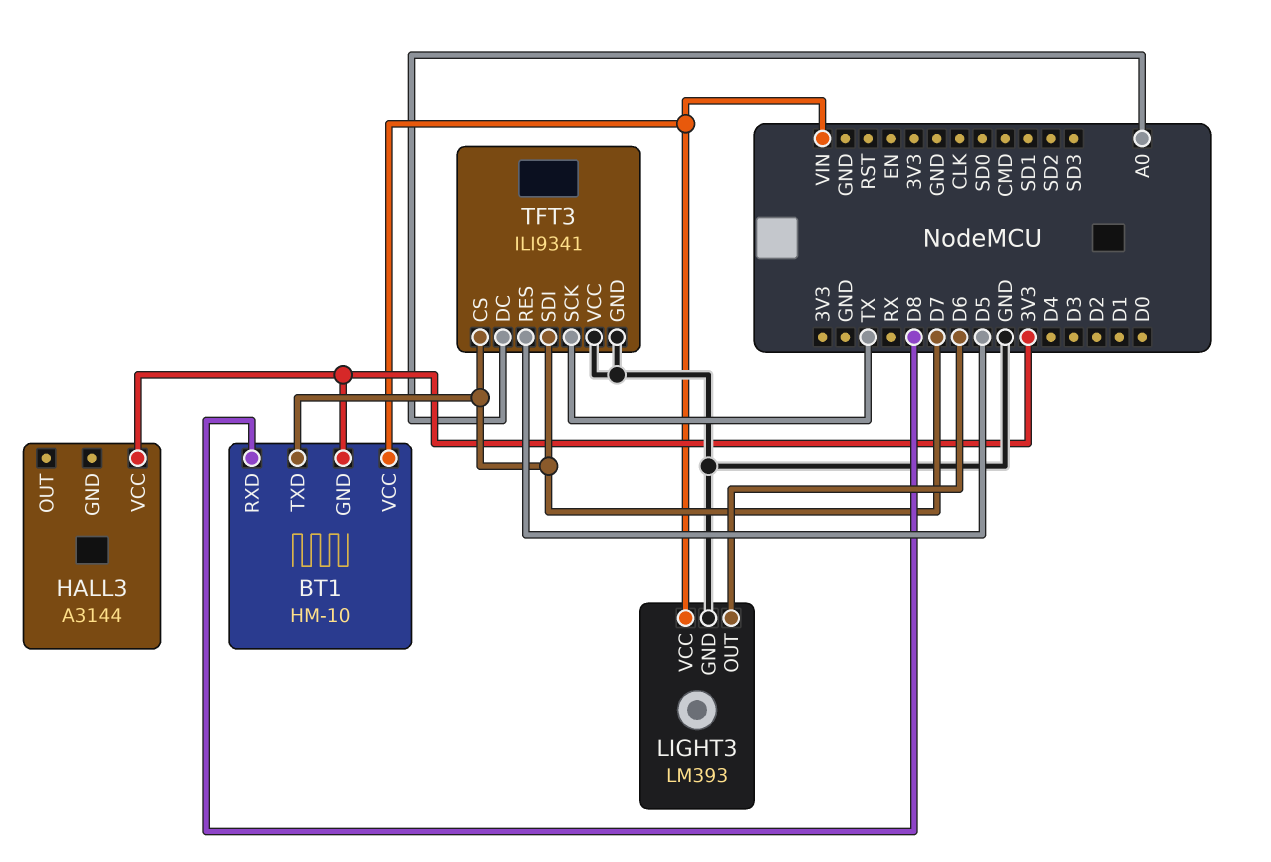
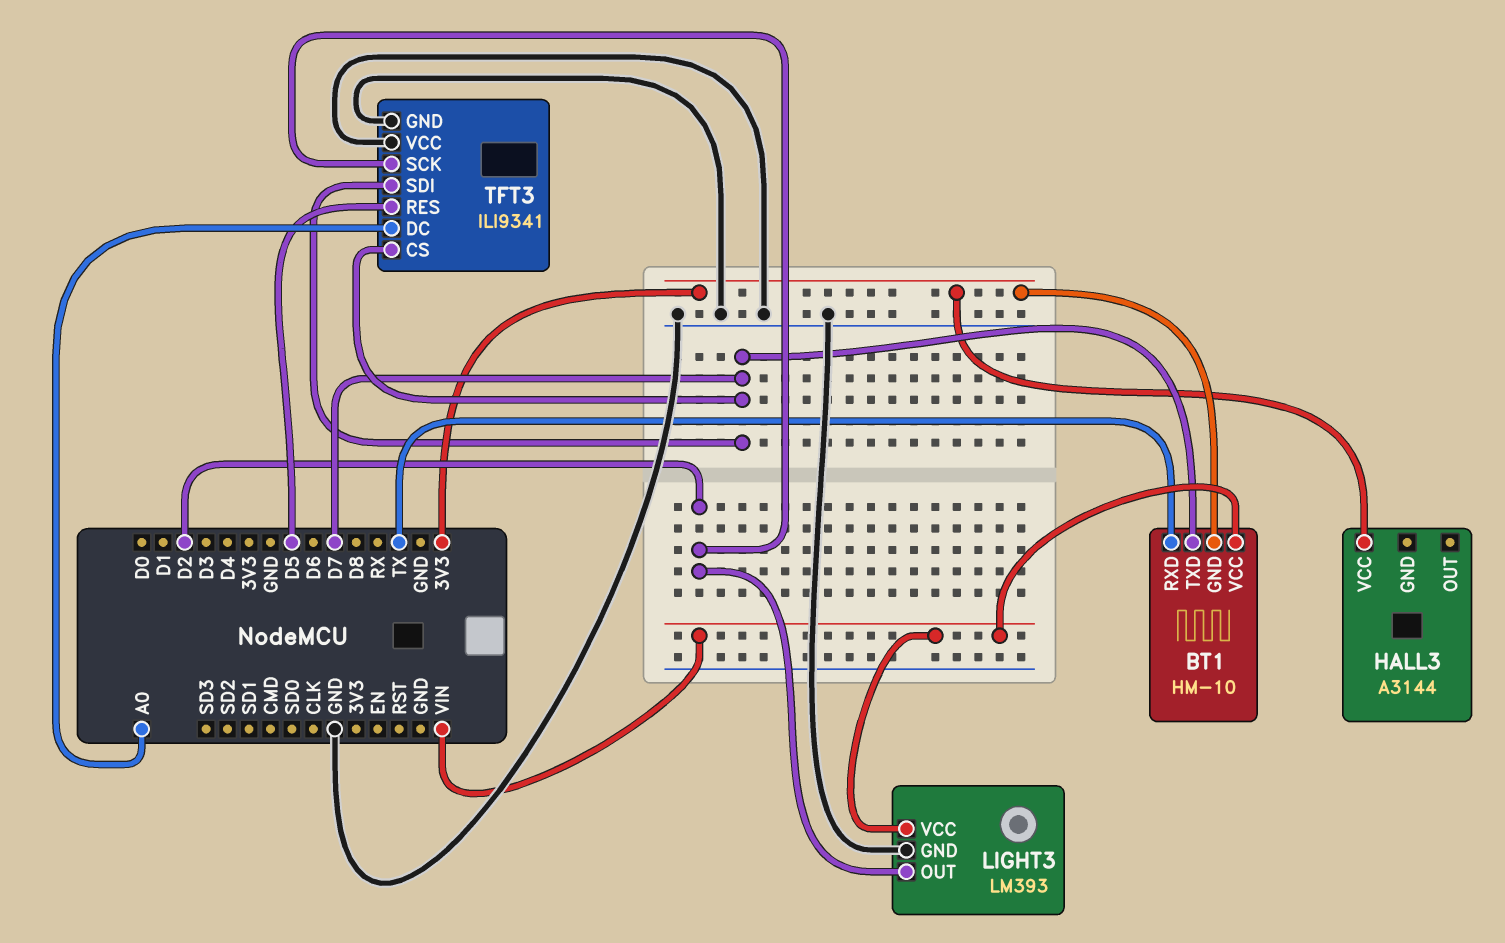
BT1 pin RXD: D8 -> TX
LIGHT3 pin OUT: D6 -> D2
TFT3 pin SCK: TX -> D2

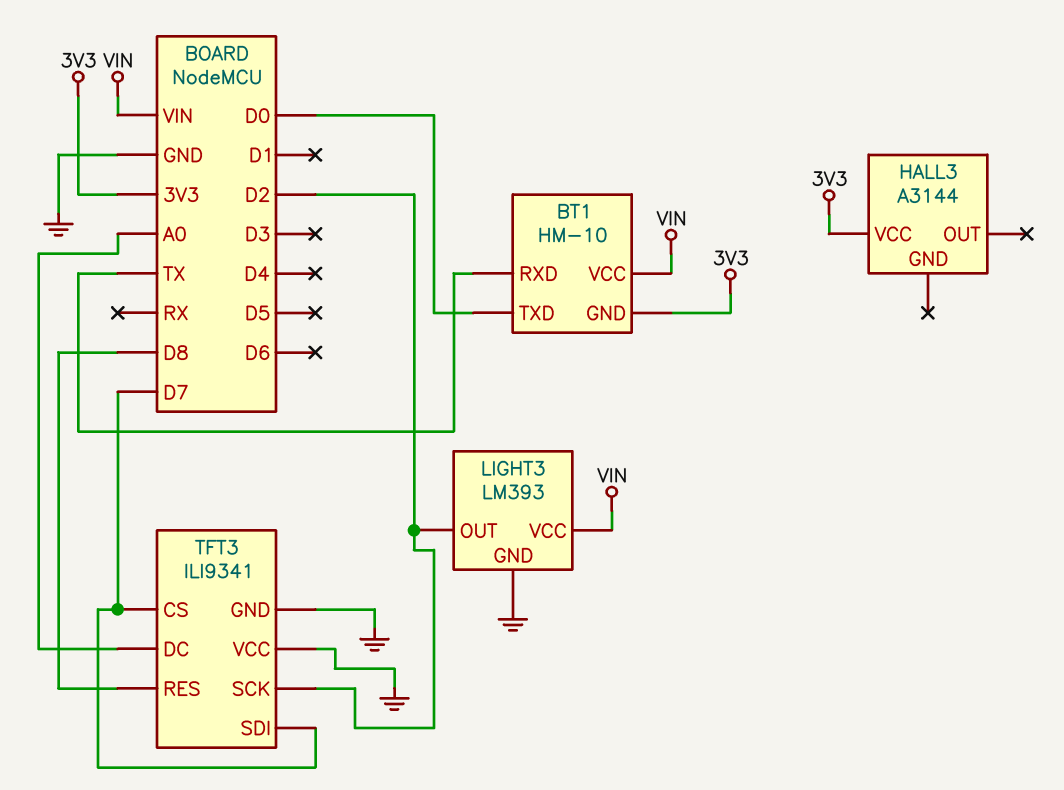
BT1 pin TXD: D7 -> D0
TFT3 pin RES: D5 -> D8

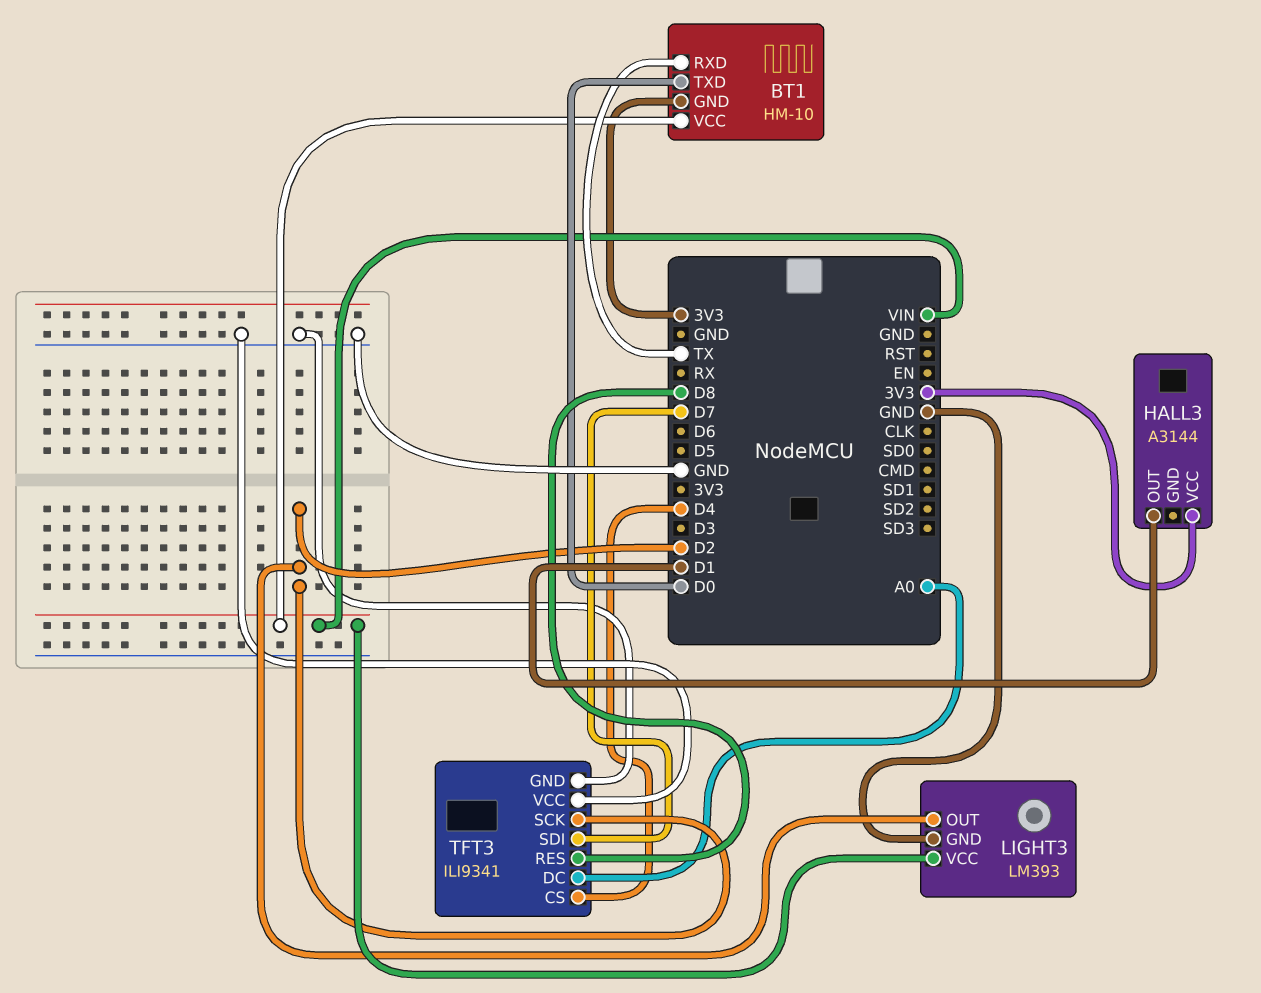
HALL3 pin OUT: none -> D1
TFT3 pin CS: D7 -> D4

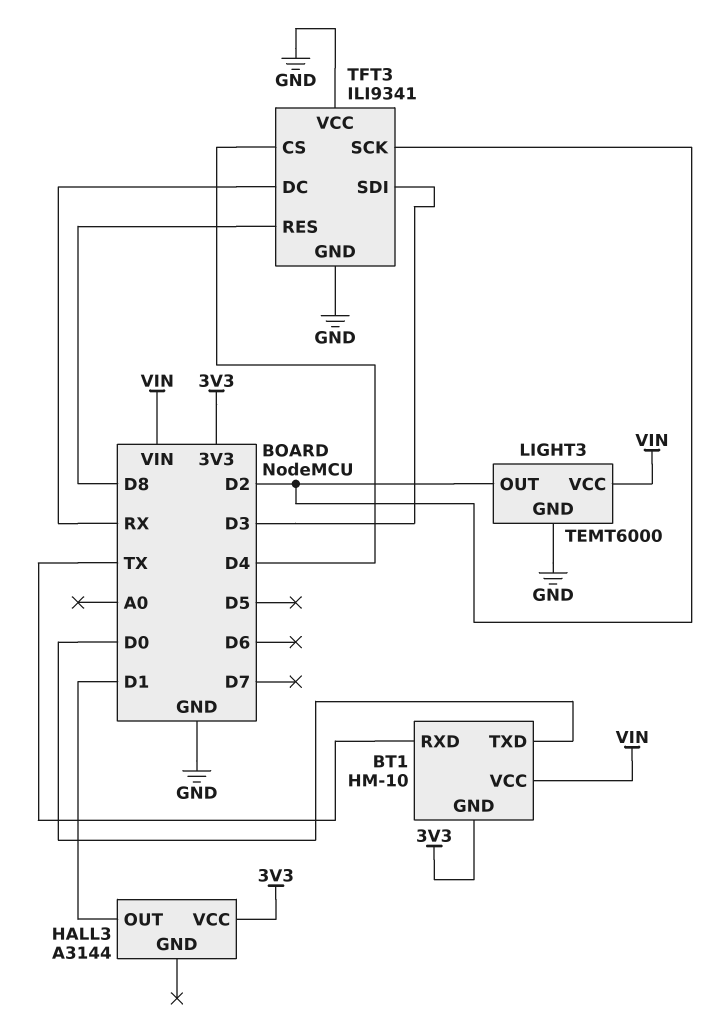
LIGHT3: LM393 -> TEMT6000
TFT3 pin DC: A0 -> RX
TFT3 pin SDI: D7 -> D3

